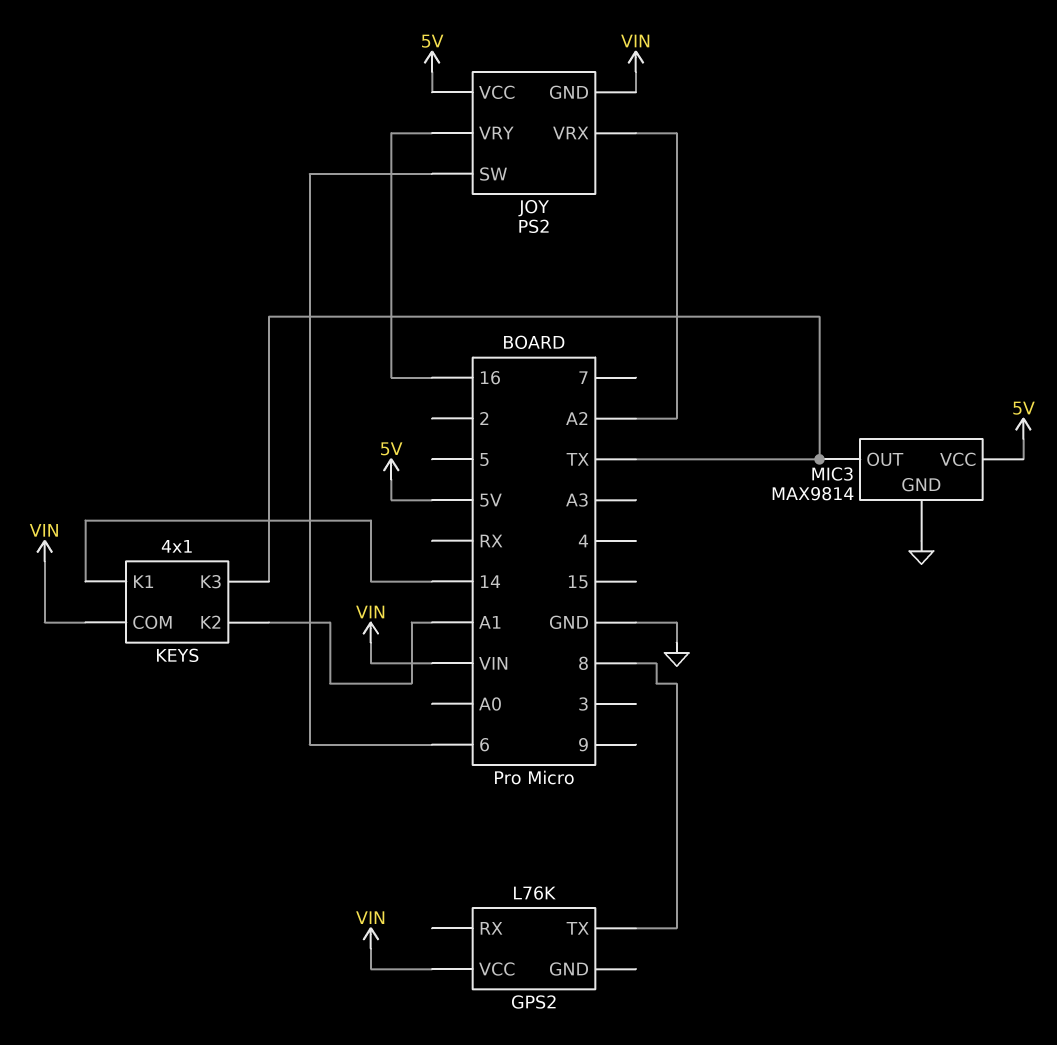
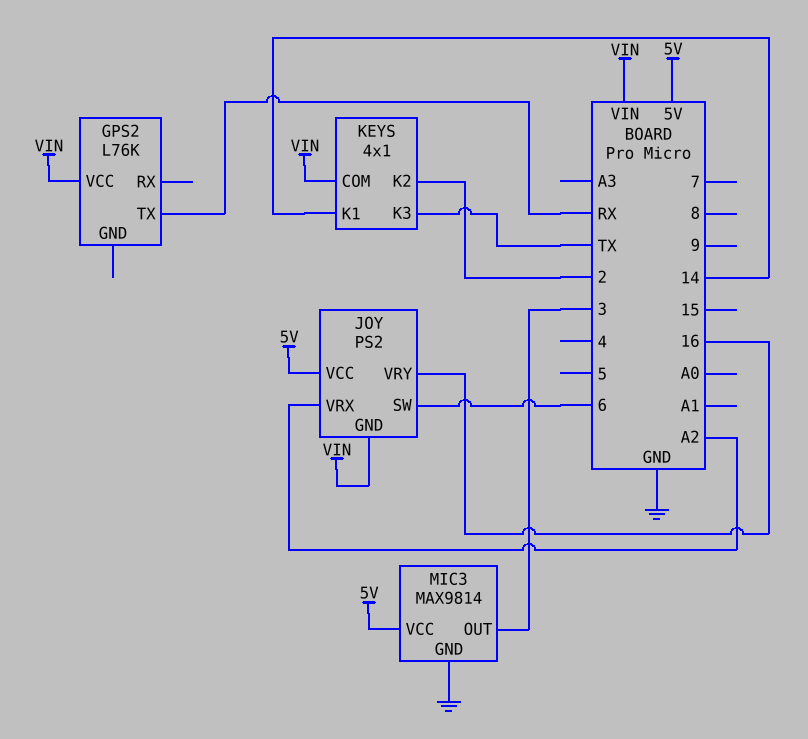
GPS2 pin TX: 8 -> RX
KEYS pin K2: A1 -> 2
MIC3 pin OUT: TX -> 3

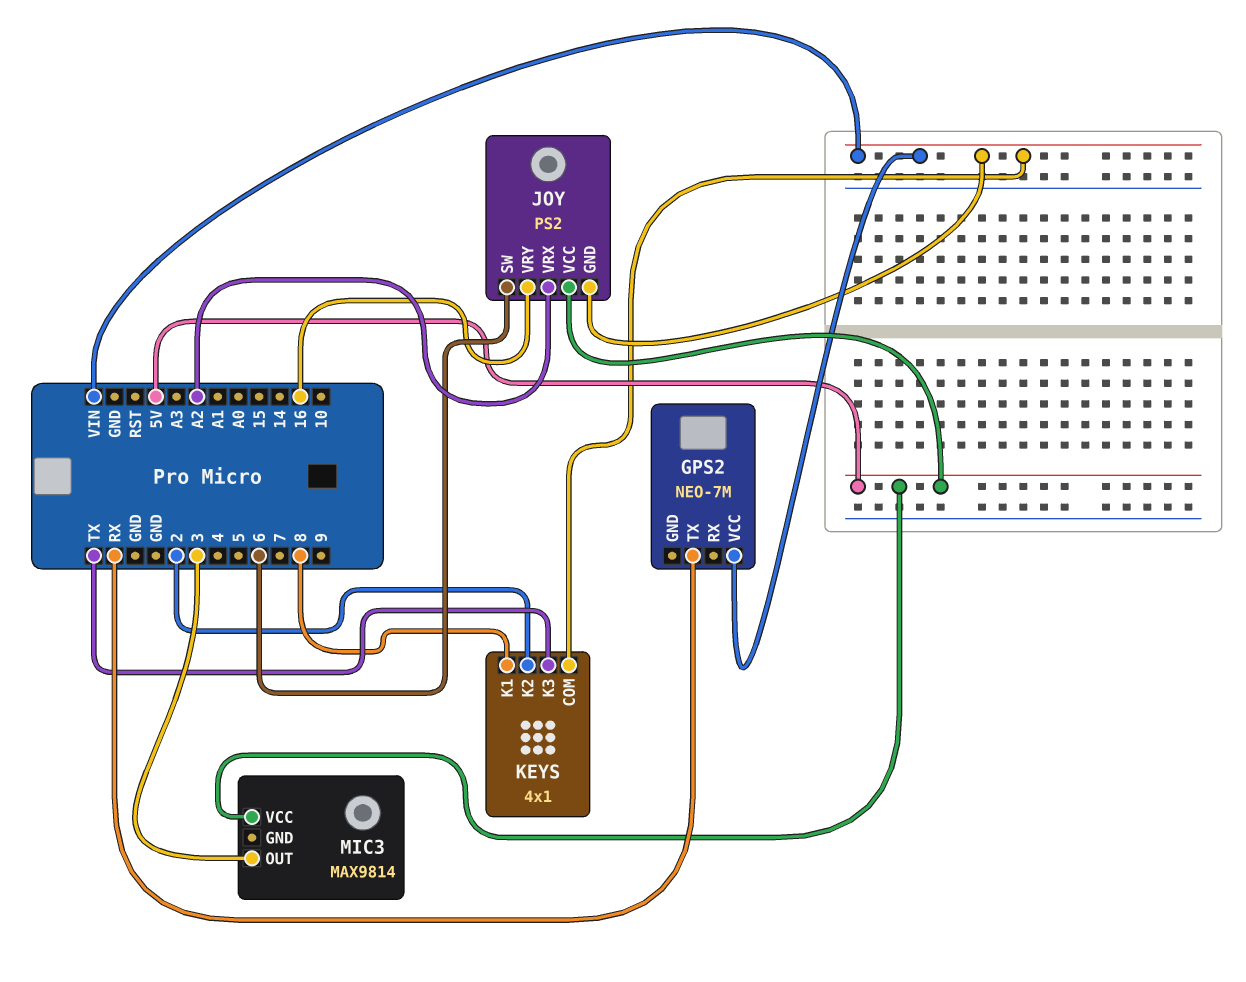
GPS2: L76K -> NEO-7M
KEYS pin K1: 14 -> 8
MIC3 pin GND: GND -> none

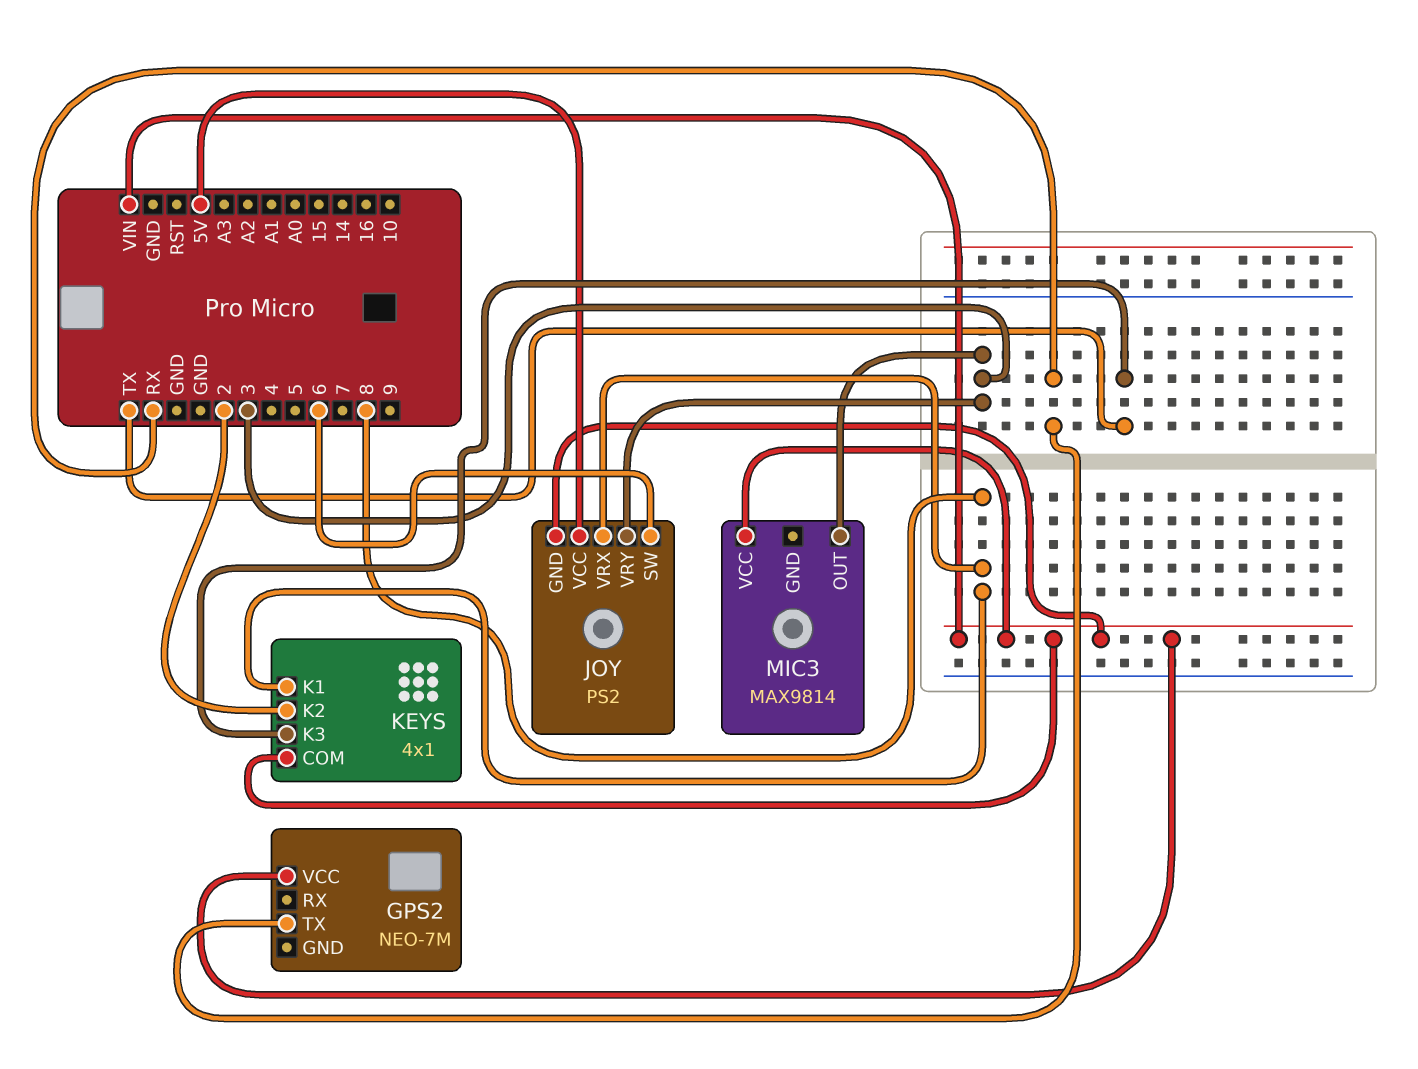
JOY pin VRX: A2 -> 8
JOY pin VRY: 16 -> 3
MIC3 pin VCC: 5V -> VIN

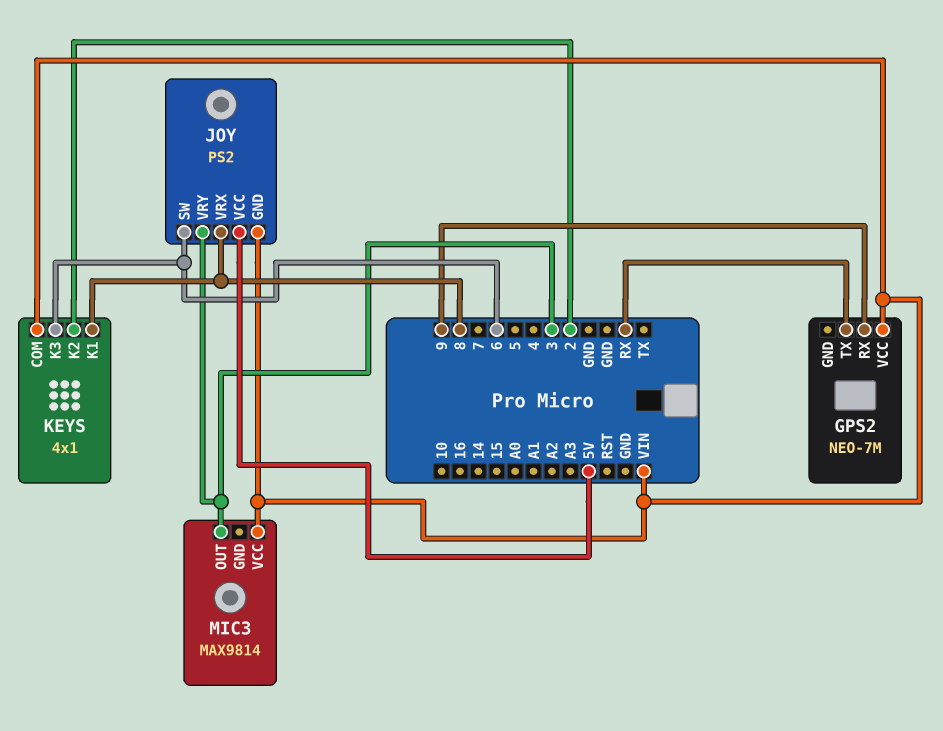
GPS2 pin RX: none -> 9
KEYS pin K3: TX -> 6

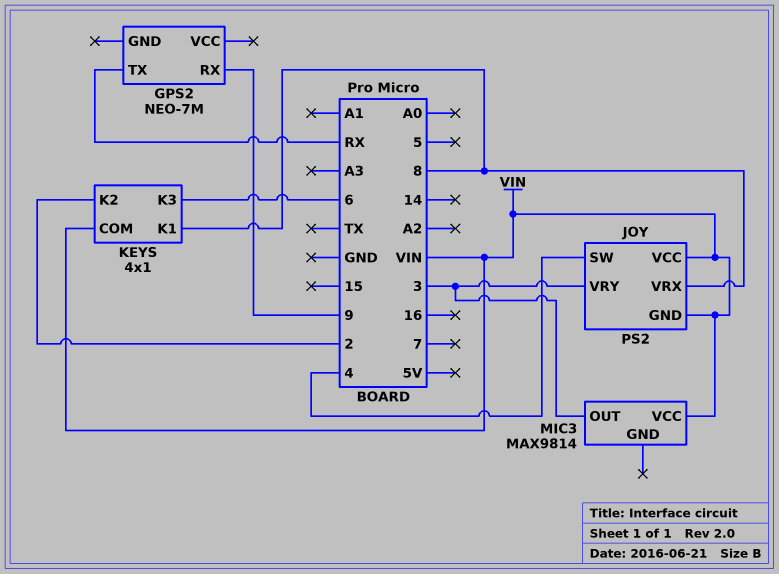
GPS2 pin VCC: VIN -> none
JOY pin SW: 6 -> 4
JOY pin VCC: 5V -> VIN

